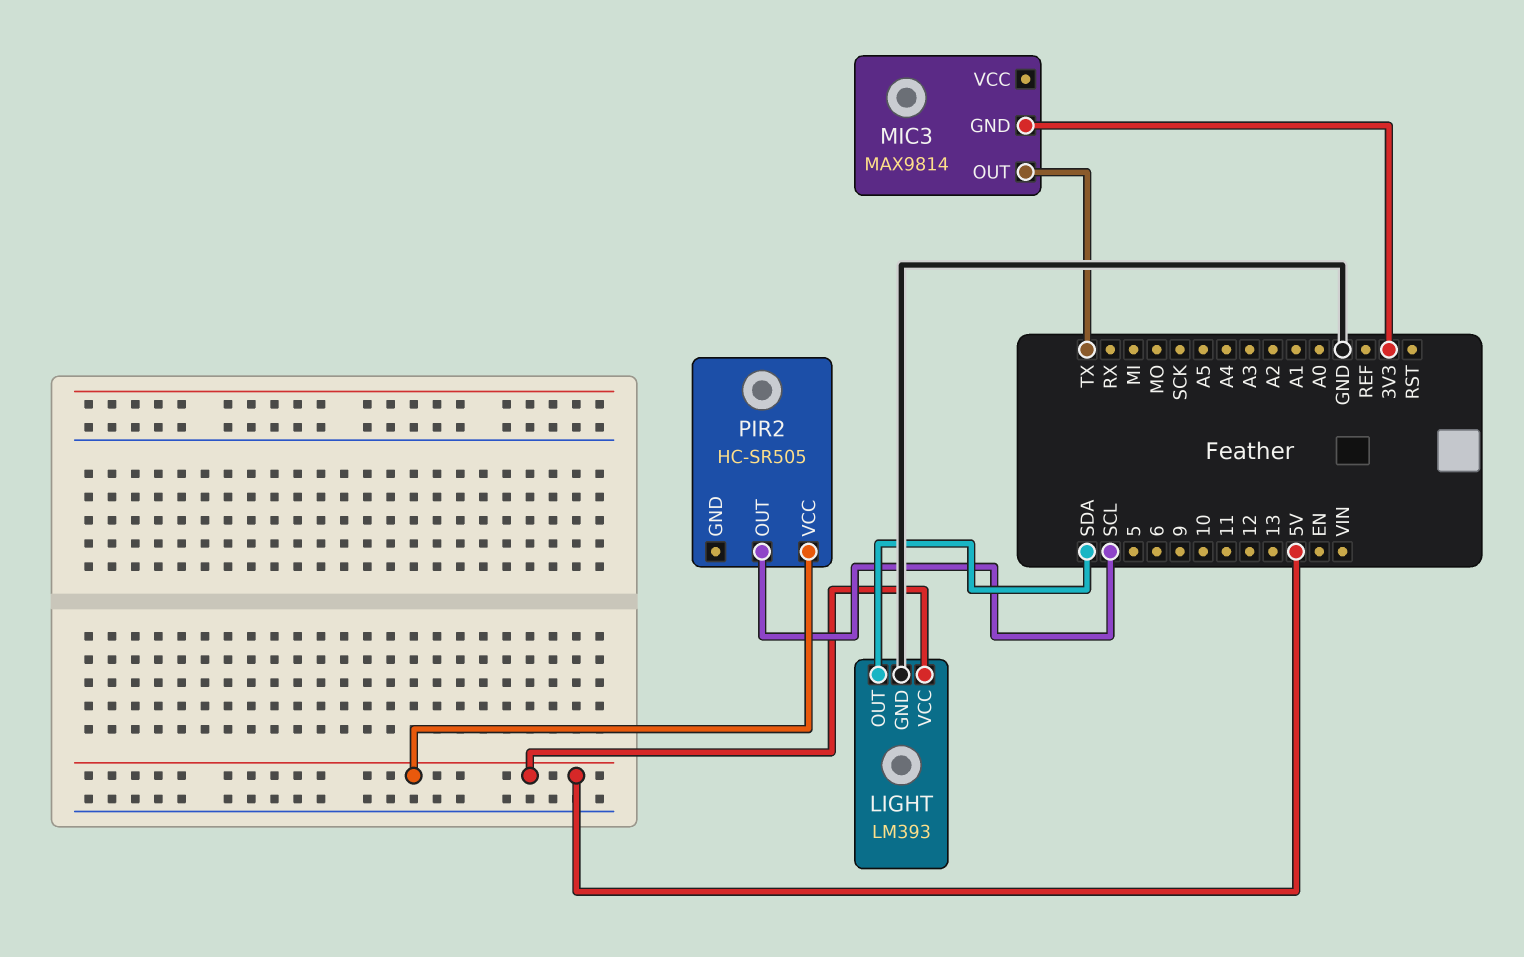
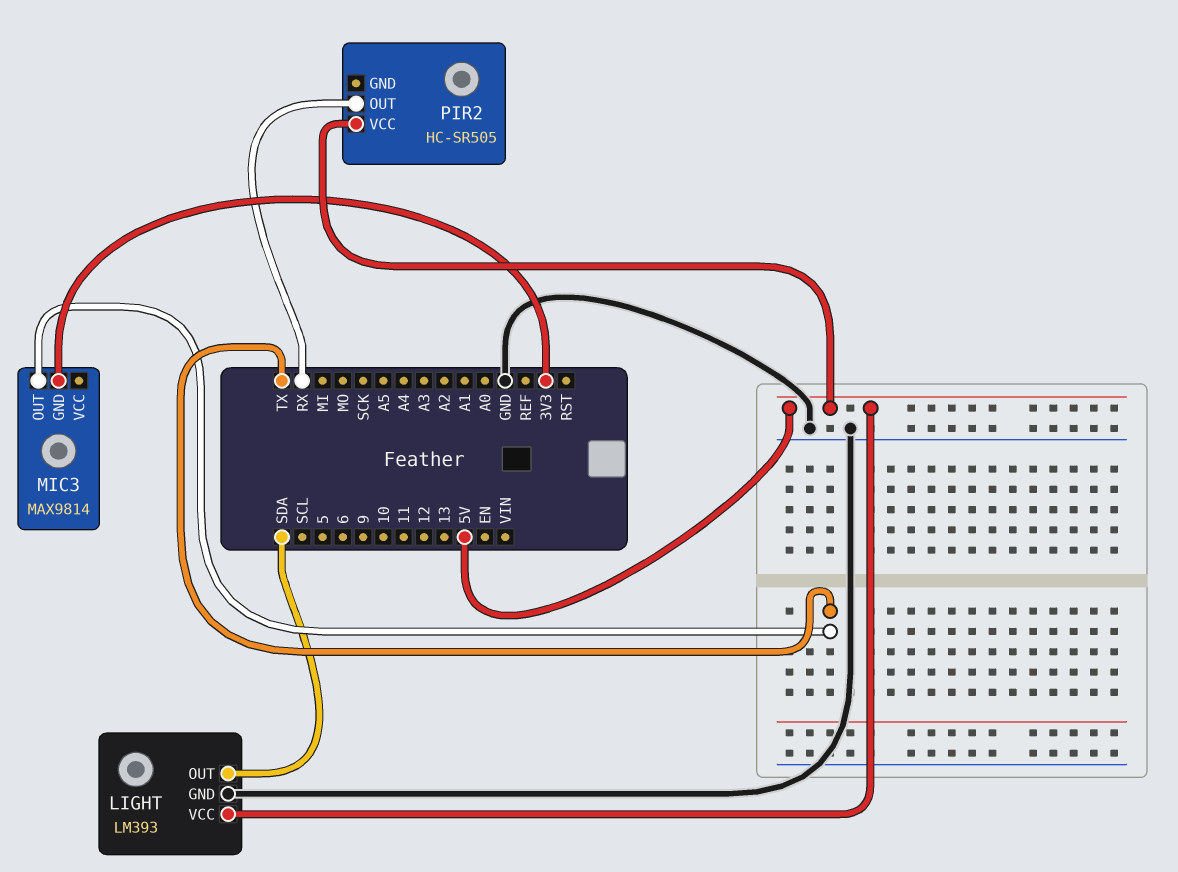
PIR2 pin OUT: SCL -> RX

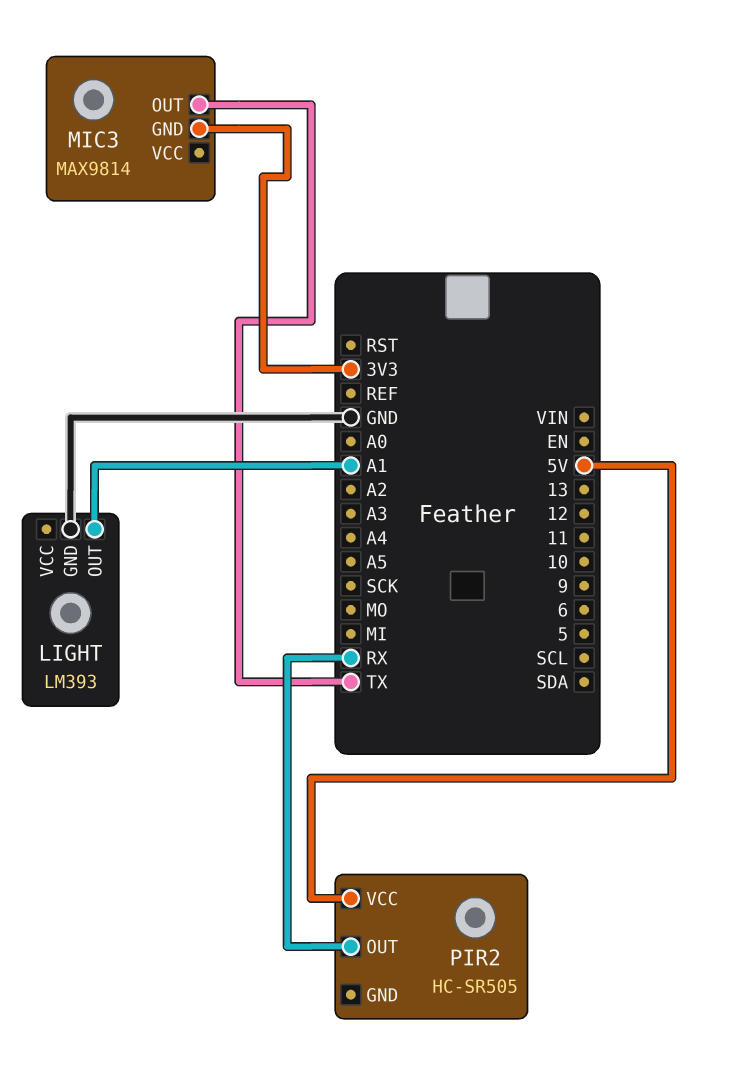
LIGHT pin OUT: SDA -> A1
LIGHT pin VCC: 5V -> none

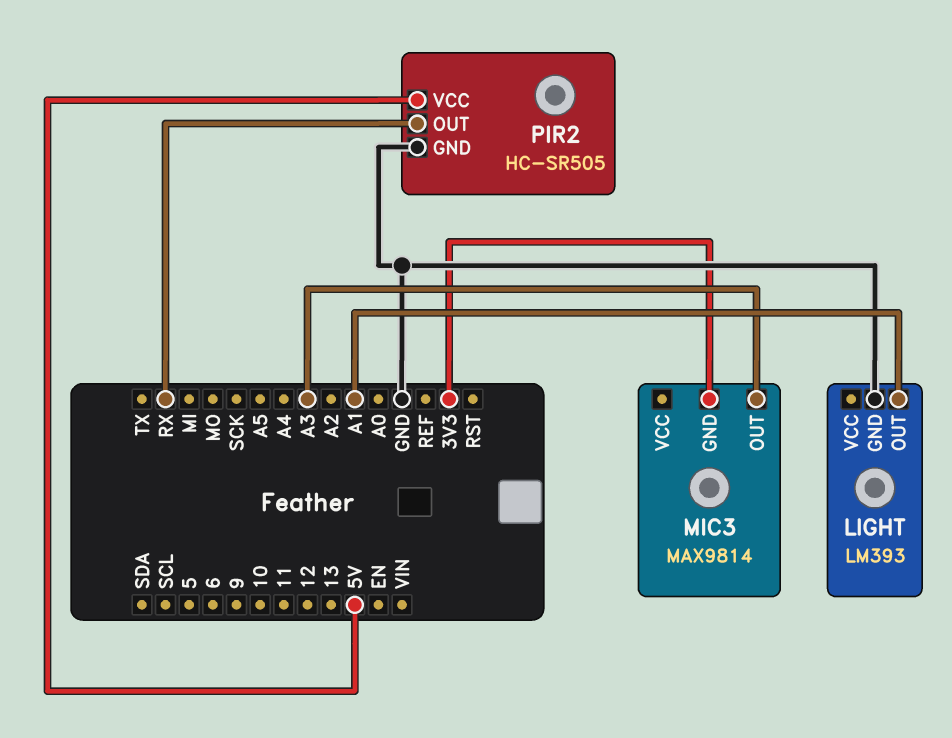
MIC3 pin OUT: TX -> A3
PIR2 pin GND: none -> GND

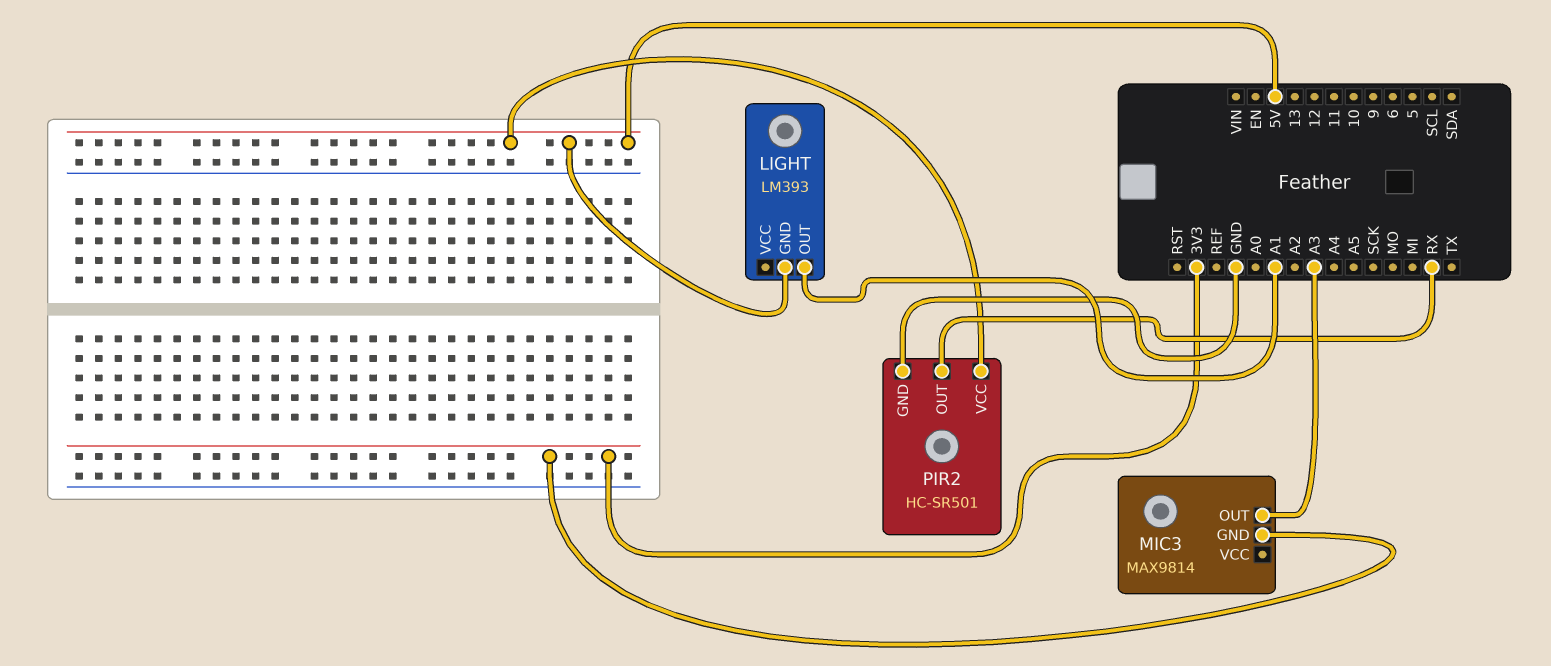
LIGHT pin GND: GND -> 5V
PIR2: HC-SR505 -> HC-SR501

